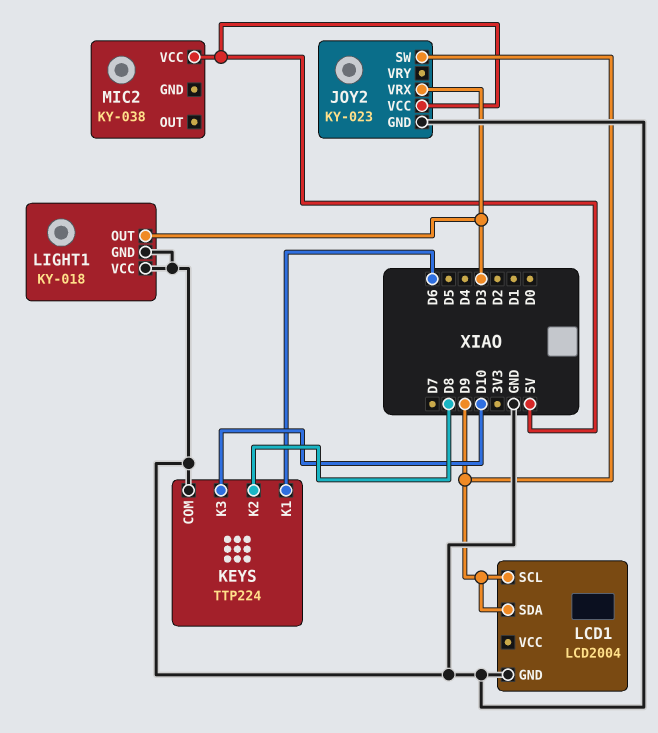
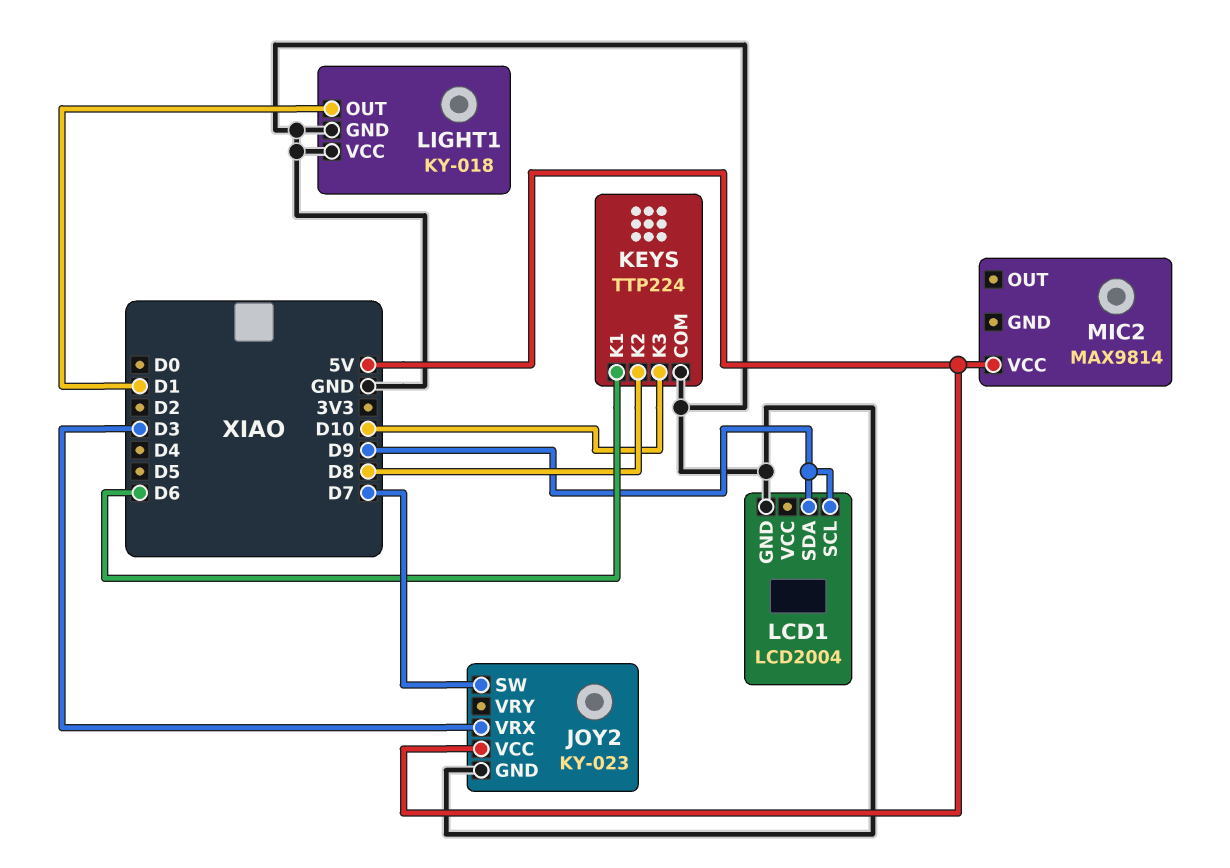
JOY2 pin SW: D9 -> D7
LIGHT1 pin OUT: D3 -> D1
MIC2: KY-038 -> MAX9814

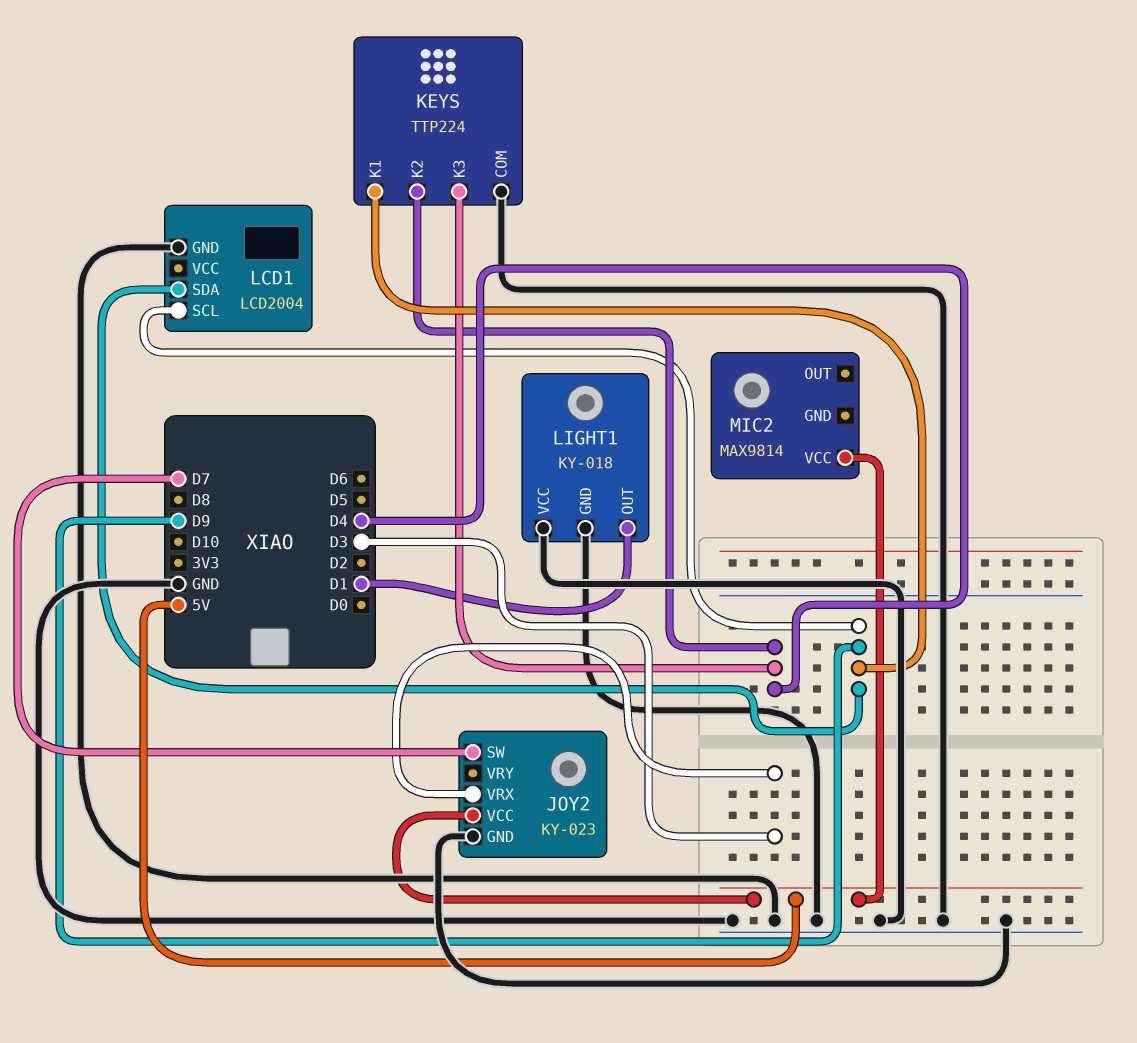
KEYS pin K1: D6 -> D9
KEYS pin K2: D8 -> D4
KEYS pin K3: D10 -> D4

